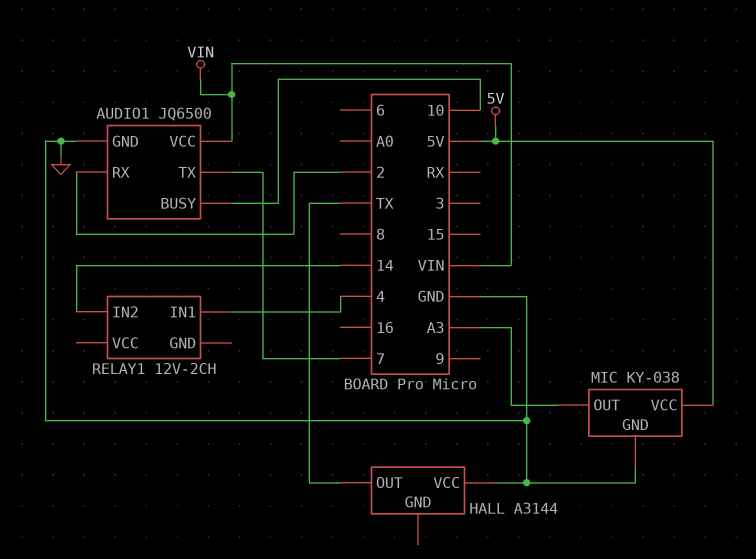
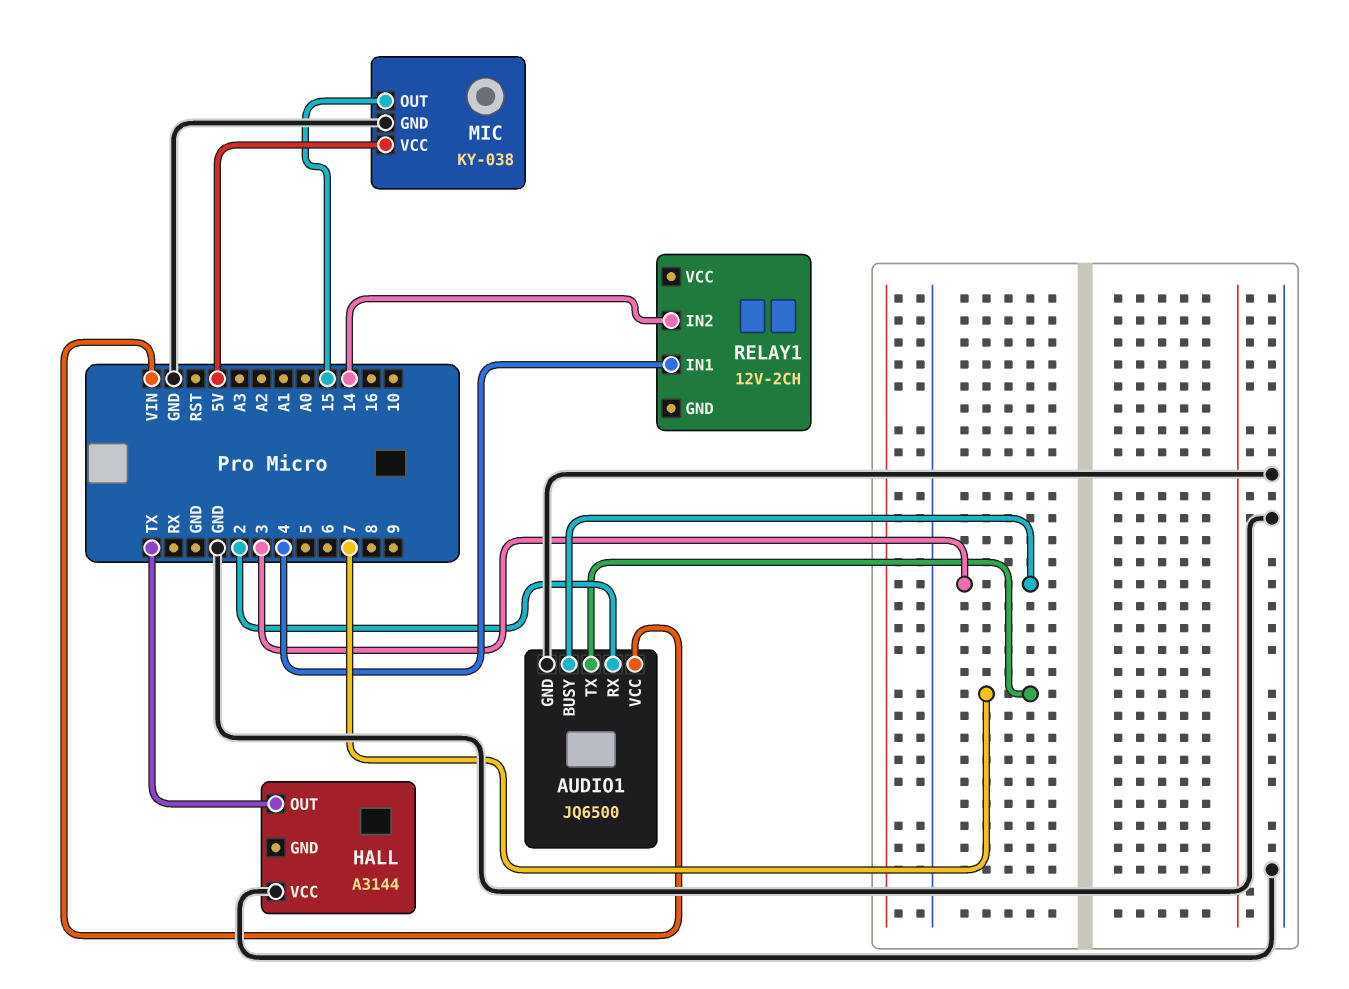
AUDIO1 pin BUSY: 10 -> 3
MIC pin OUT: A3 -> 15

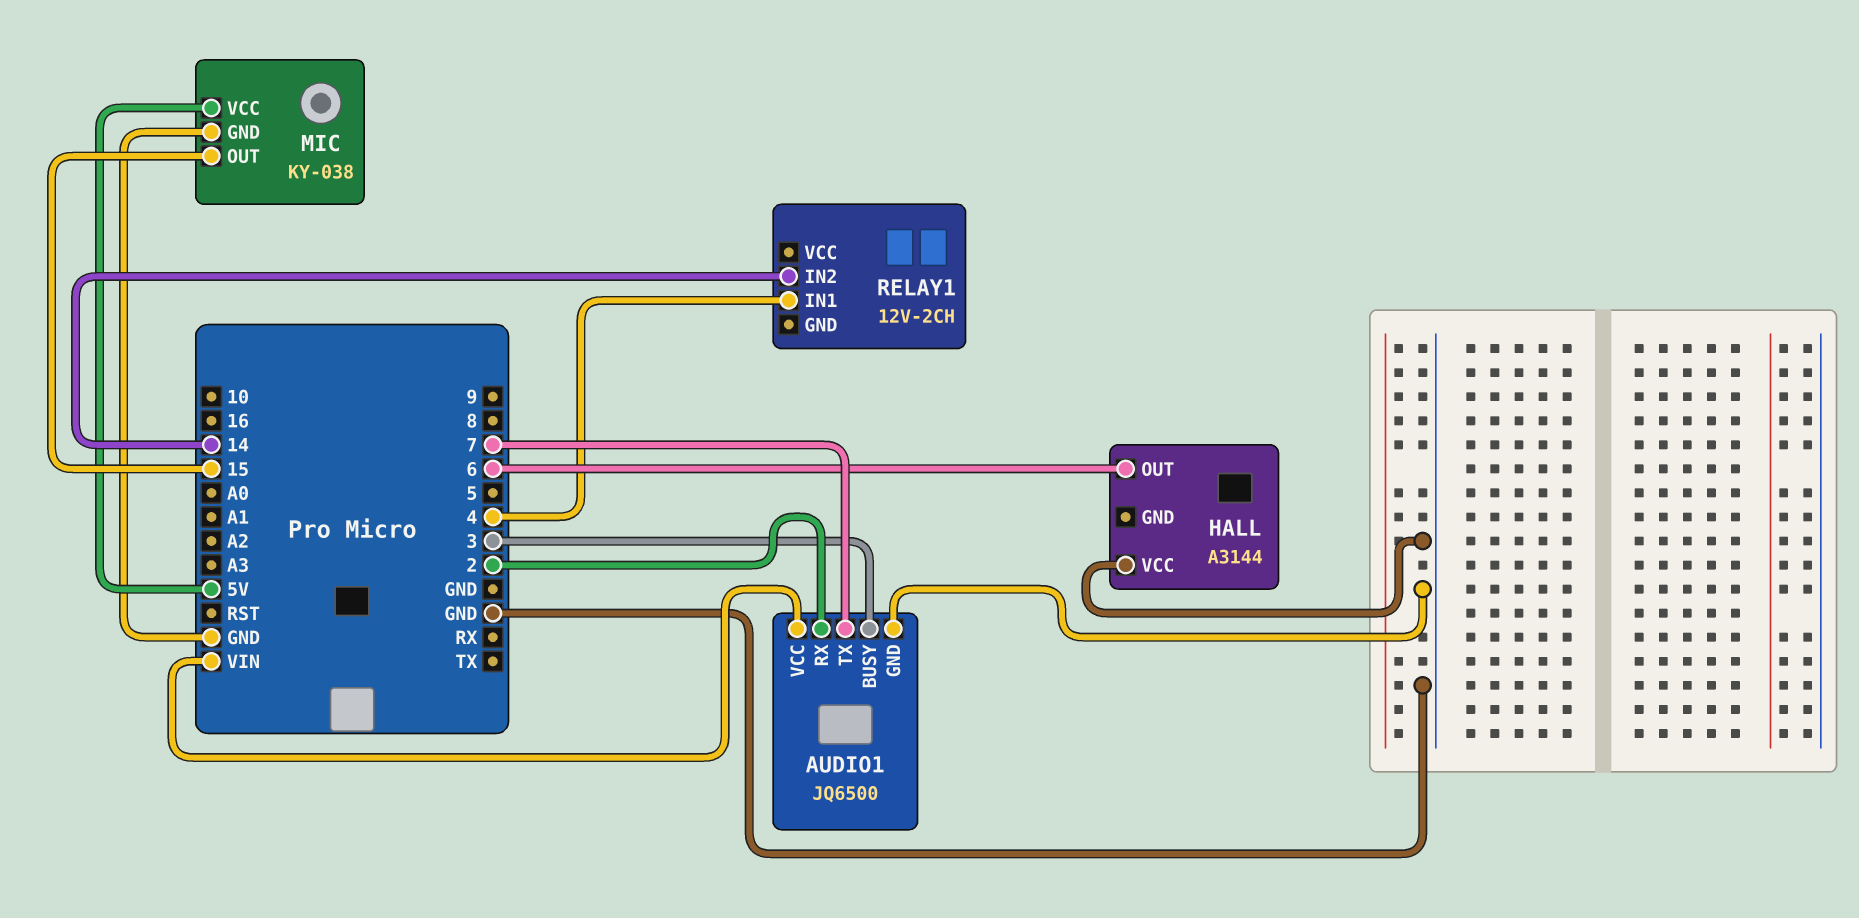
HALL pin OUT: TX -> 6

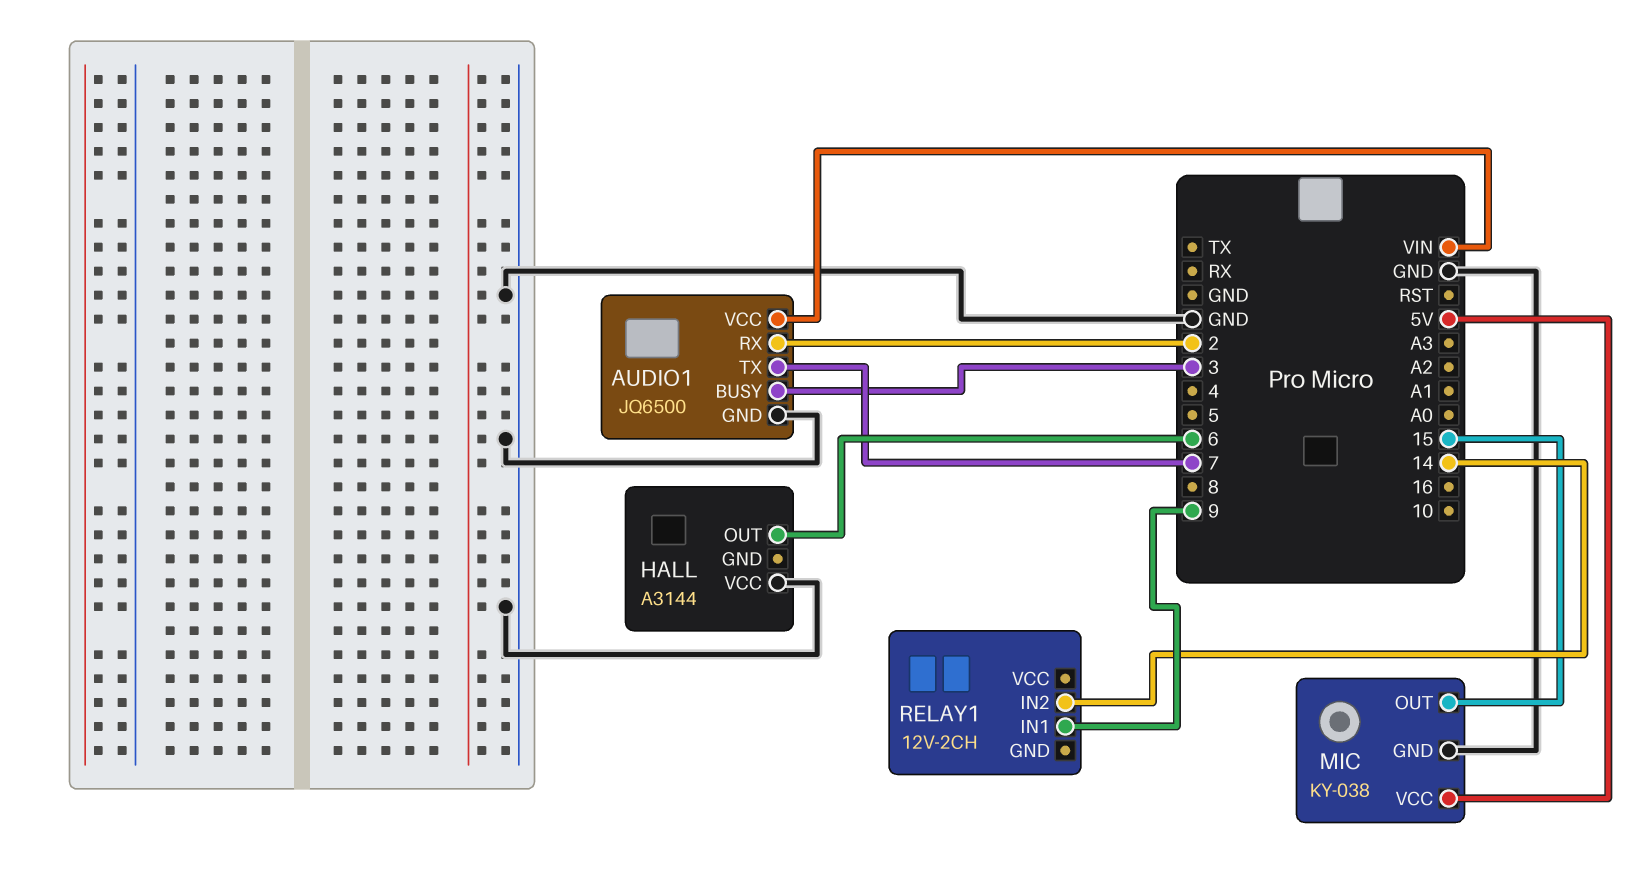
RELAY1 pin IN1: 4 -> 9

